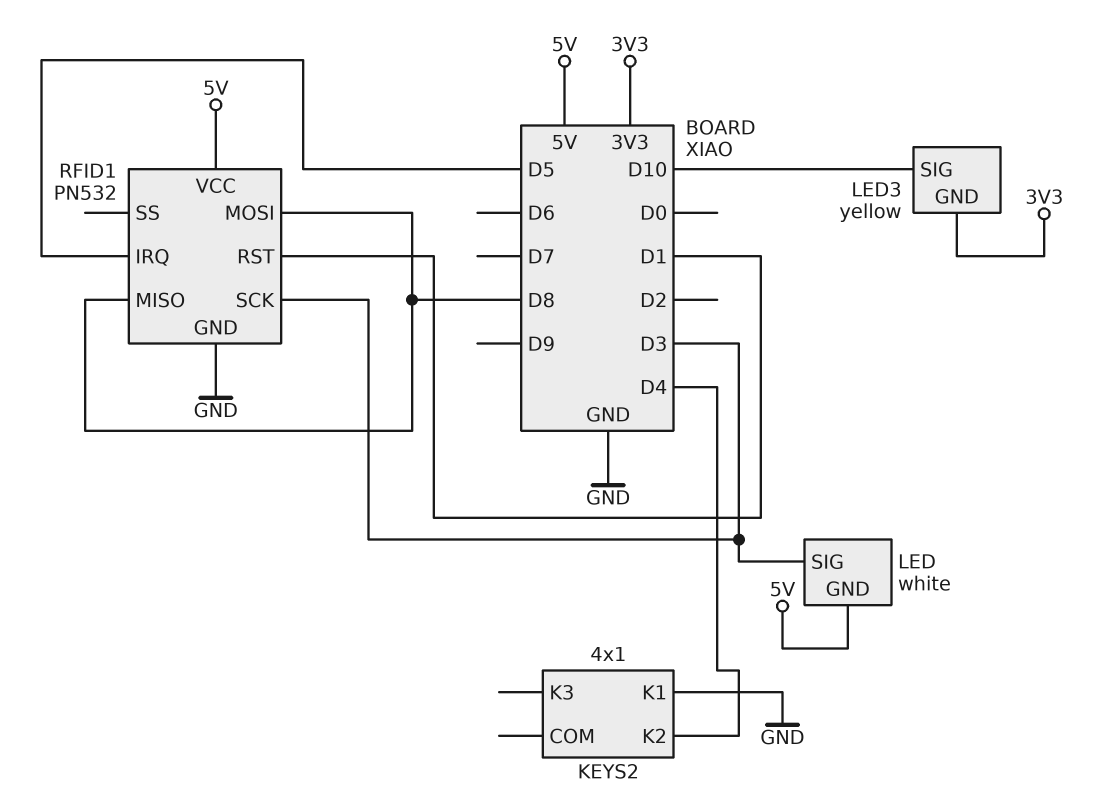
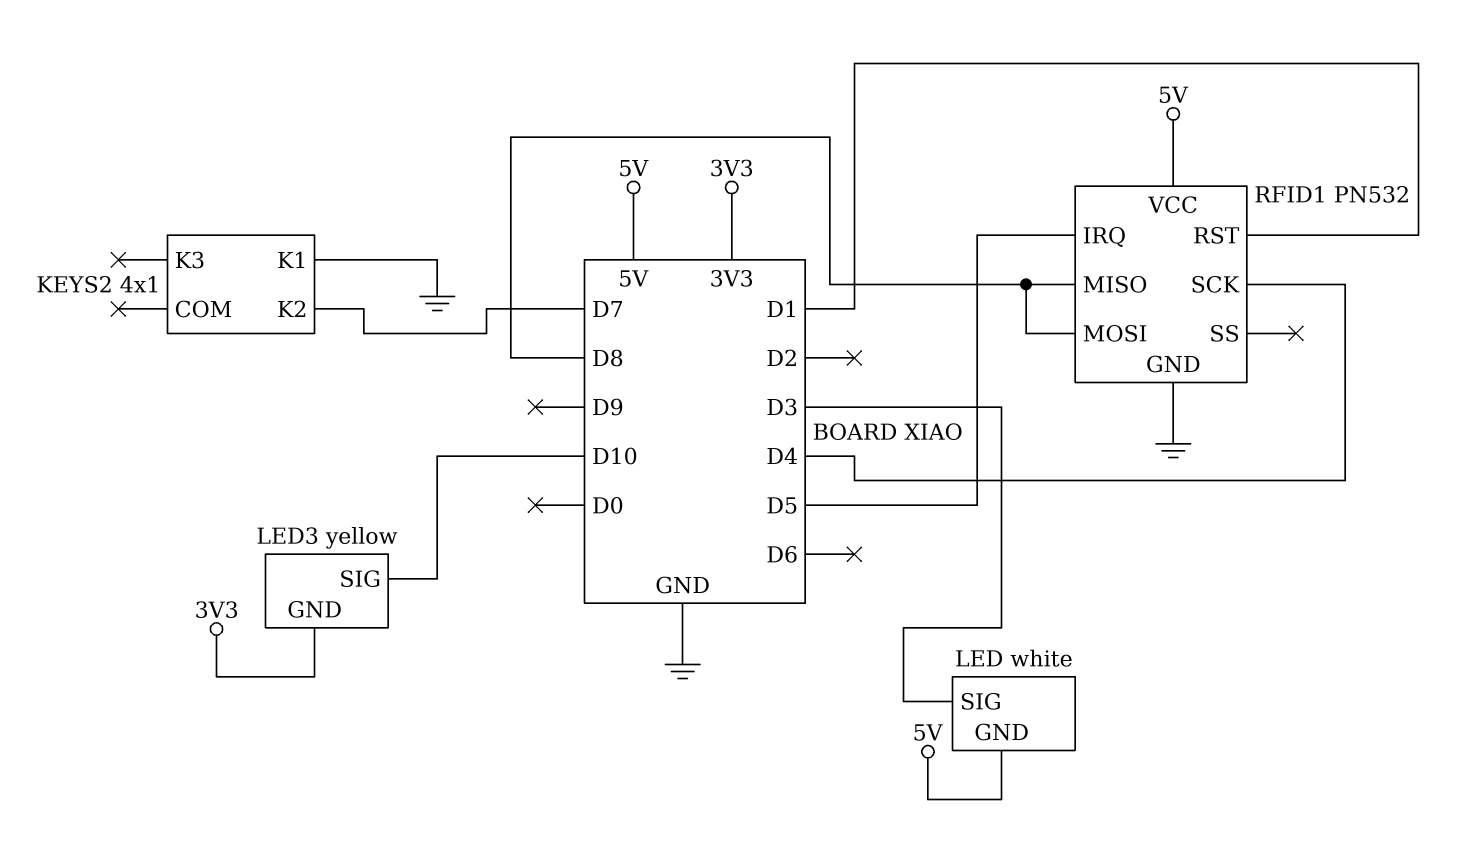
KEYS2 pin K2: D4 -> D7
RFID1 pin SCK: D3 -> D4

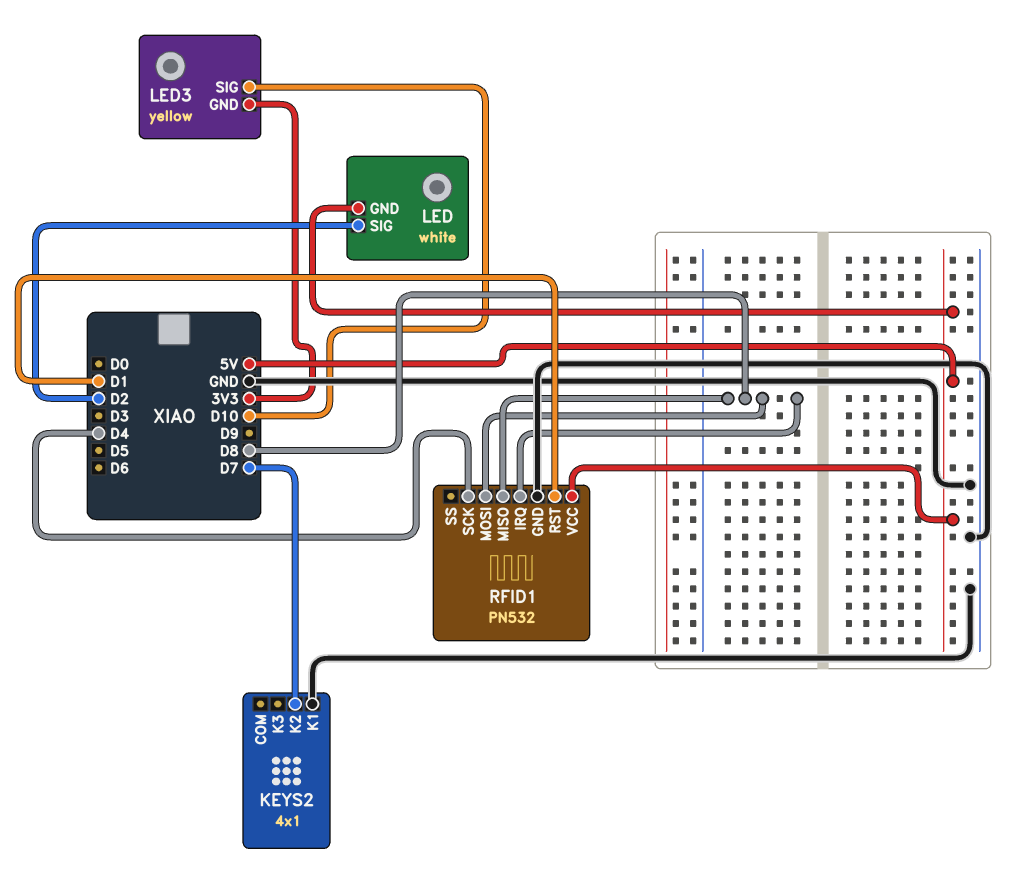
LED pin SIG: D3 -> D2
RFID1 pin IRQ: D5 -> D8

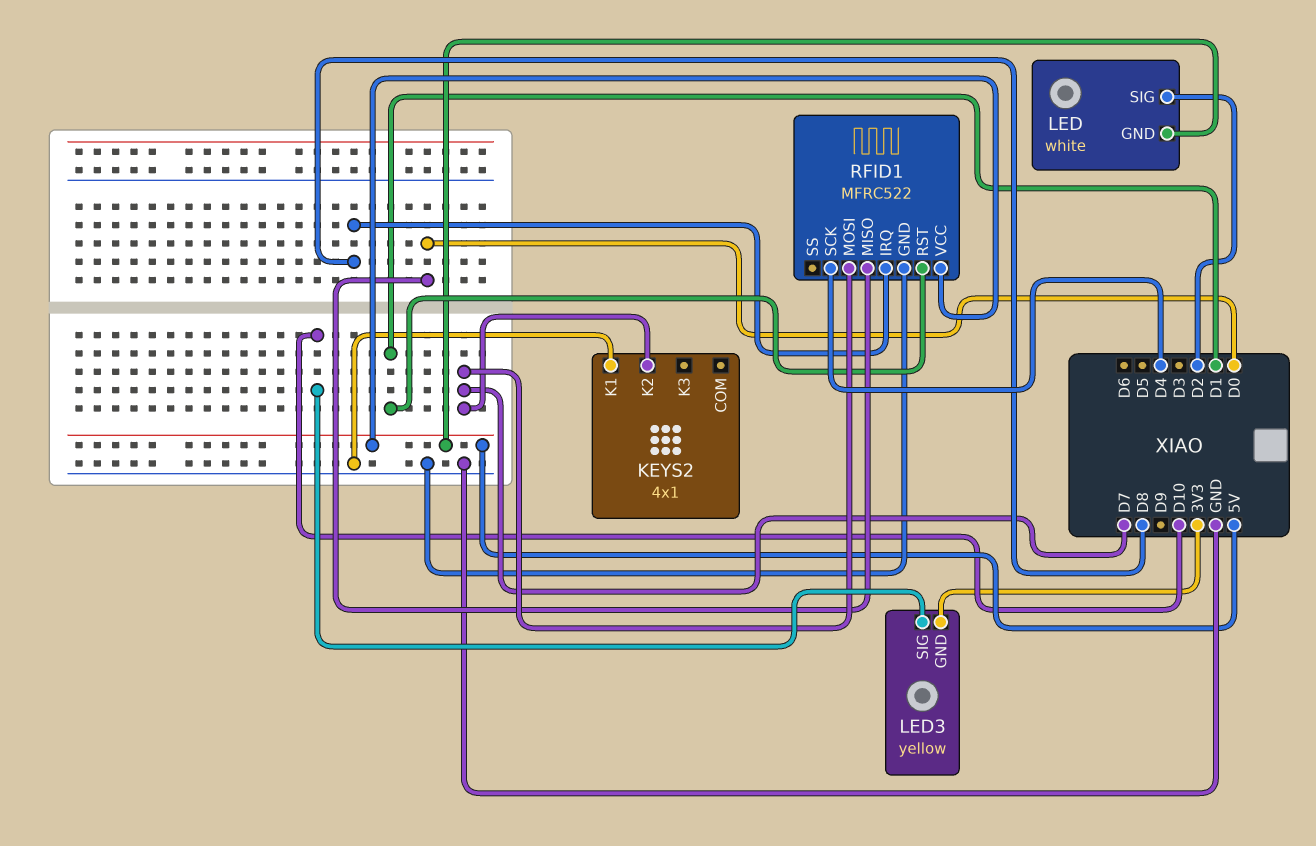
RFID1: PN532 -> MFRC522
RFID1 pin MISO: D8 -> D0
RFID1 pin MOSI: D8 -> D7

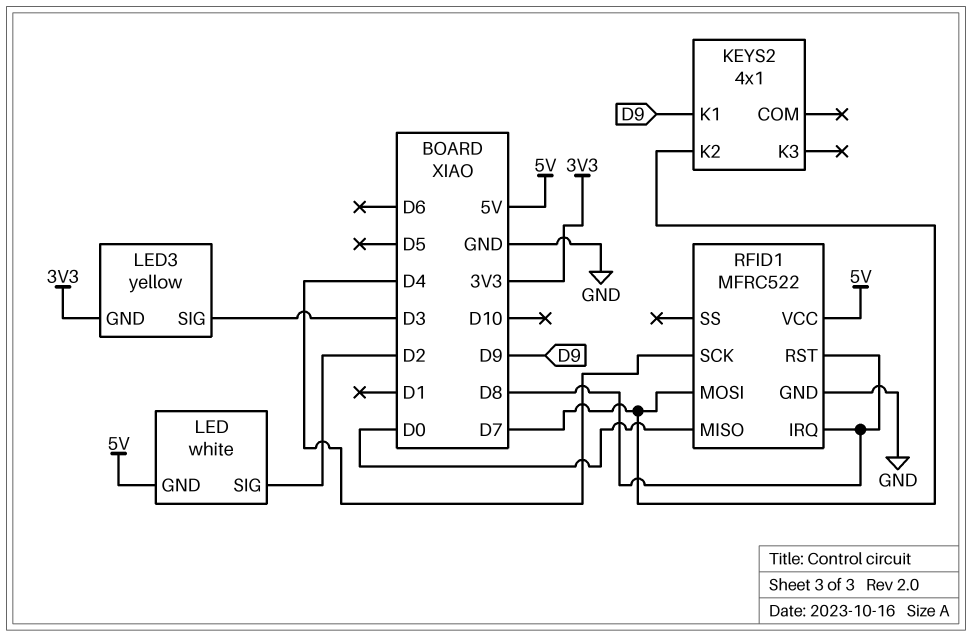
KEYS2 pin K1: GND -> D9
LED3 pin SIG: D10 -> D3
RFID1 pin RST: D1 -> D8

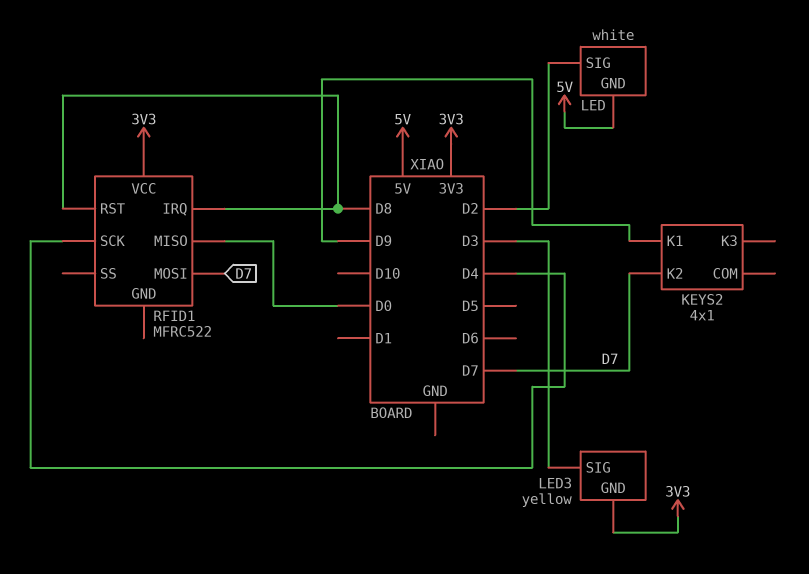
RFID1 pin GND: GND -> none
RFID1 pin VCC: 5V -> 3V3

